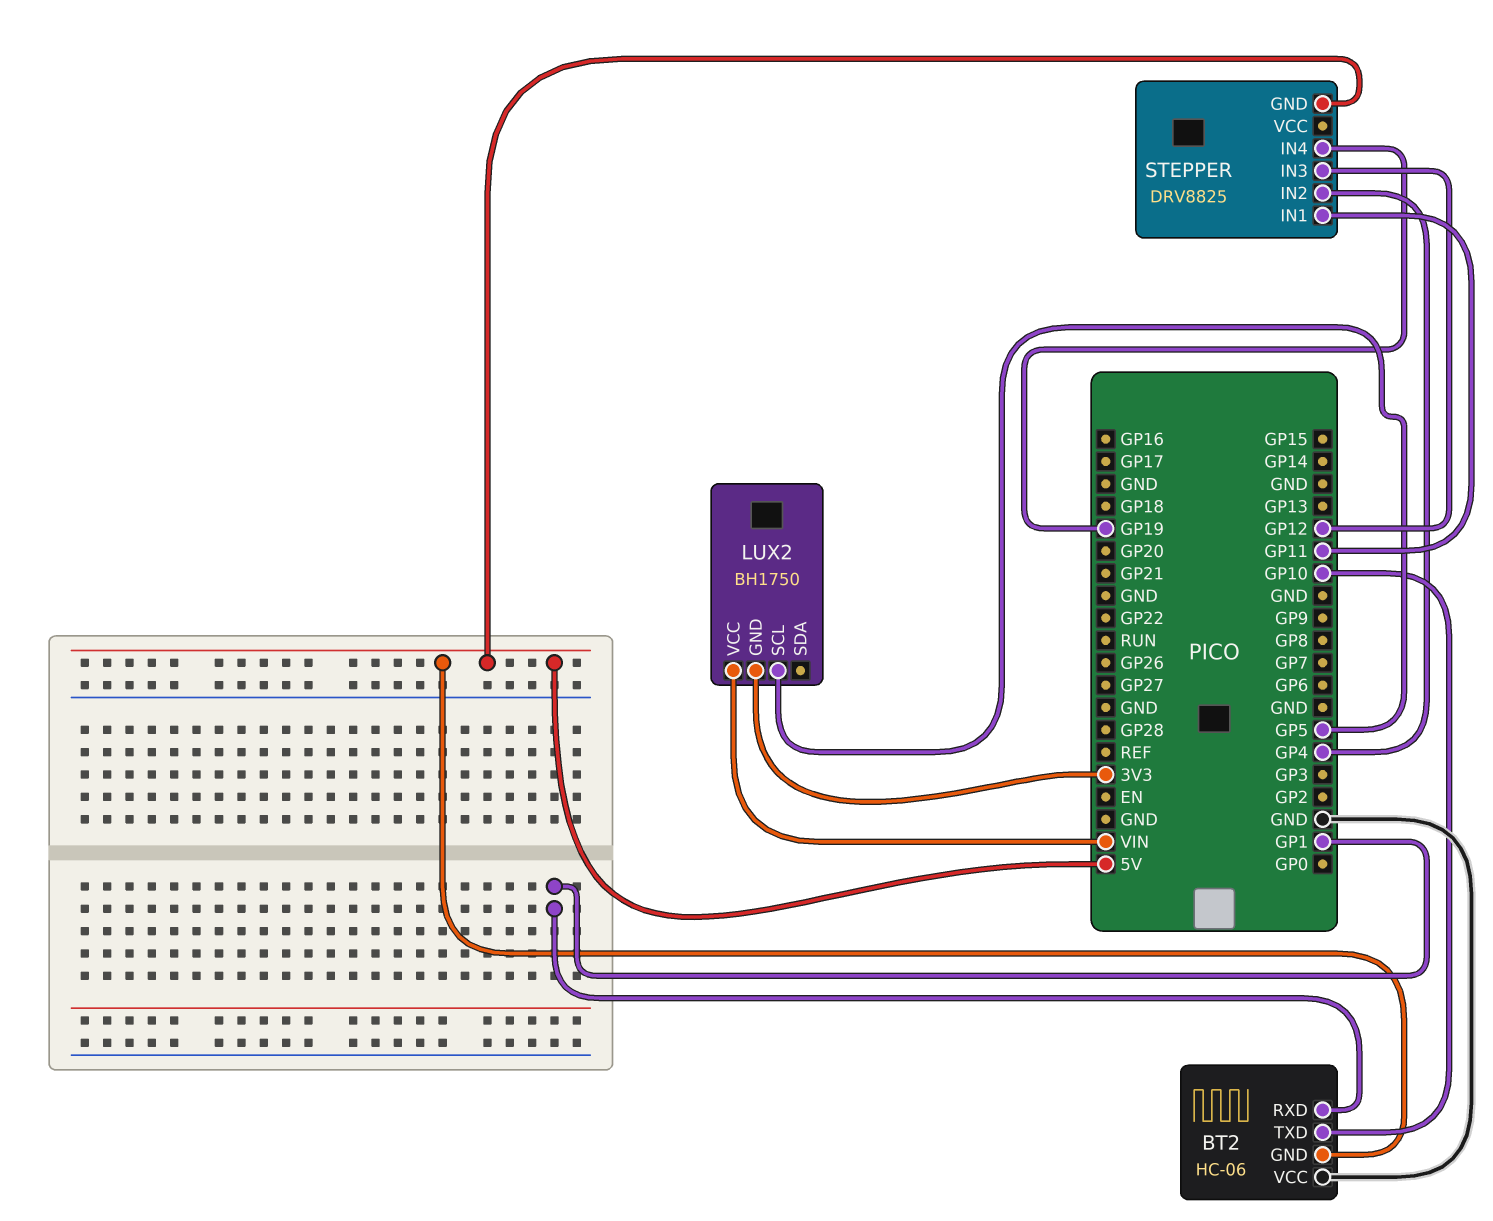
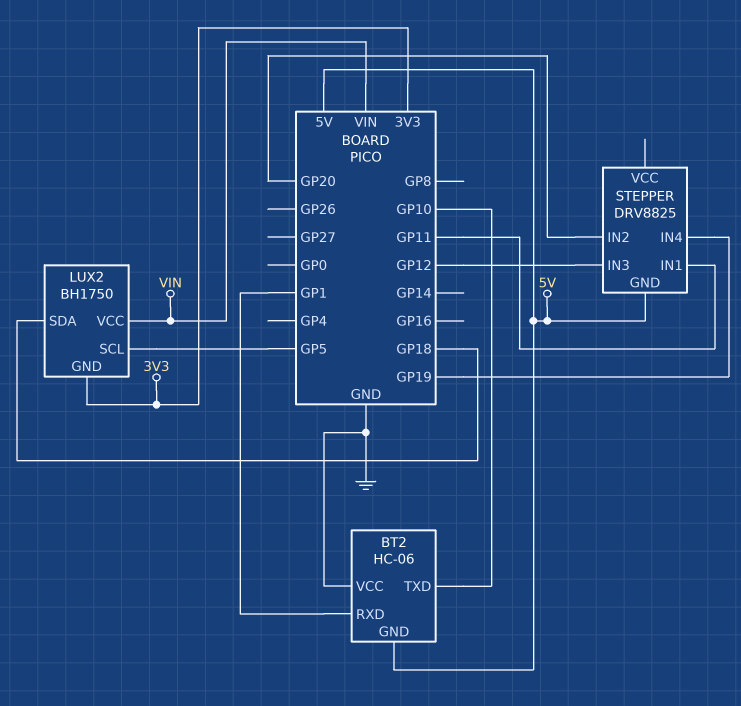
LUX2 pin SDA: none -> GP18
STEPPER pin IN2: GP4 -> GP20

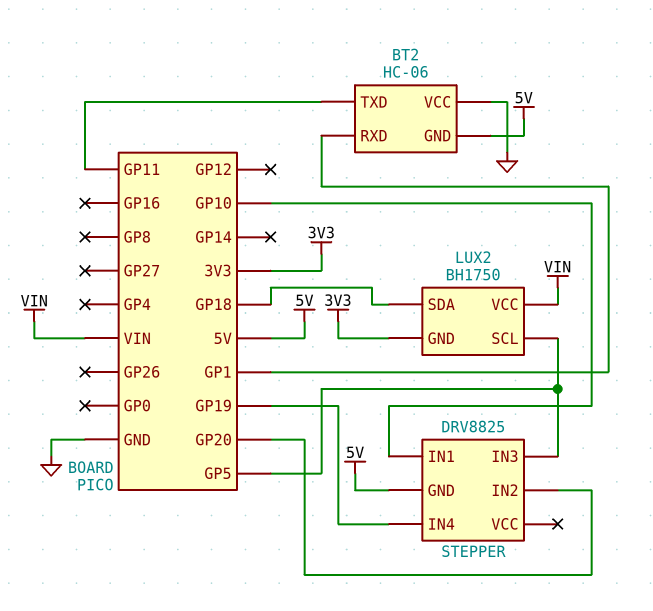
BT2 pin TXD: GP10 -> GP11
STEPPER pin IN1: GP11 -> GP10
STEPPER pin IN3: GP12 -> GP5

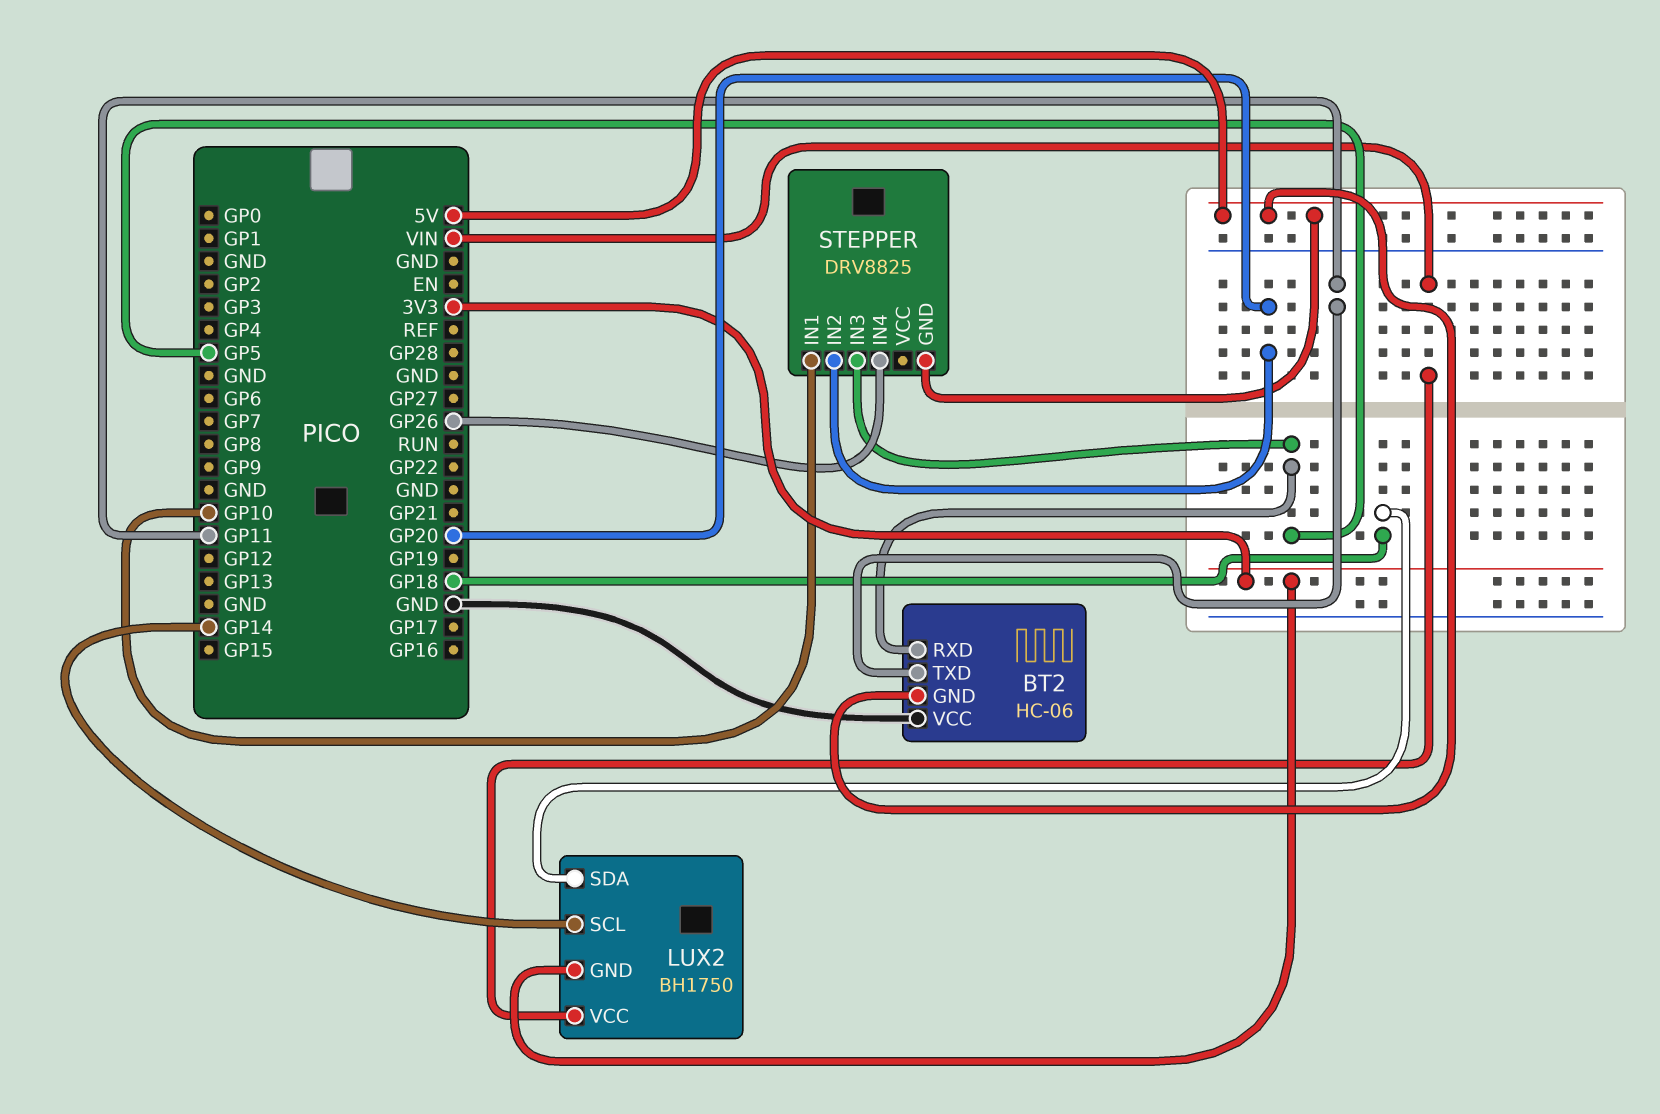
BT2 pin RXD: GP1 -> GP5
LUX2 pin SCL: GP5 -> GP14
STEPPER pin IN4: GP19 -> GP26

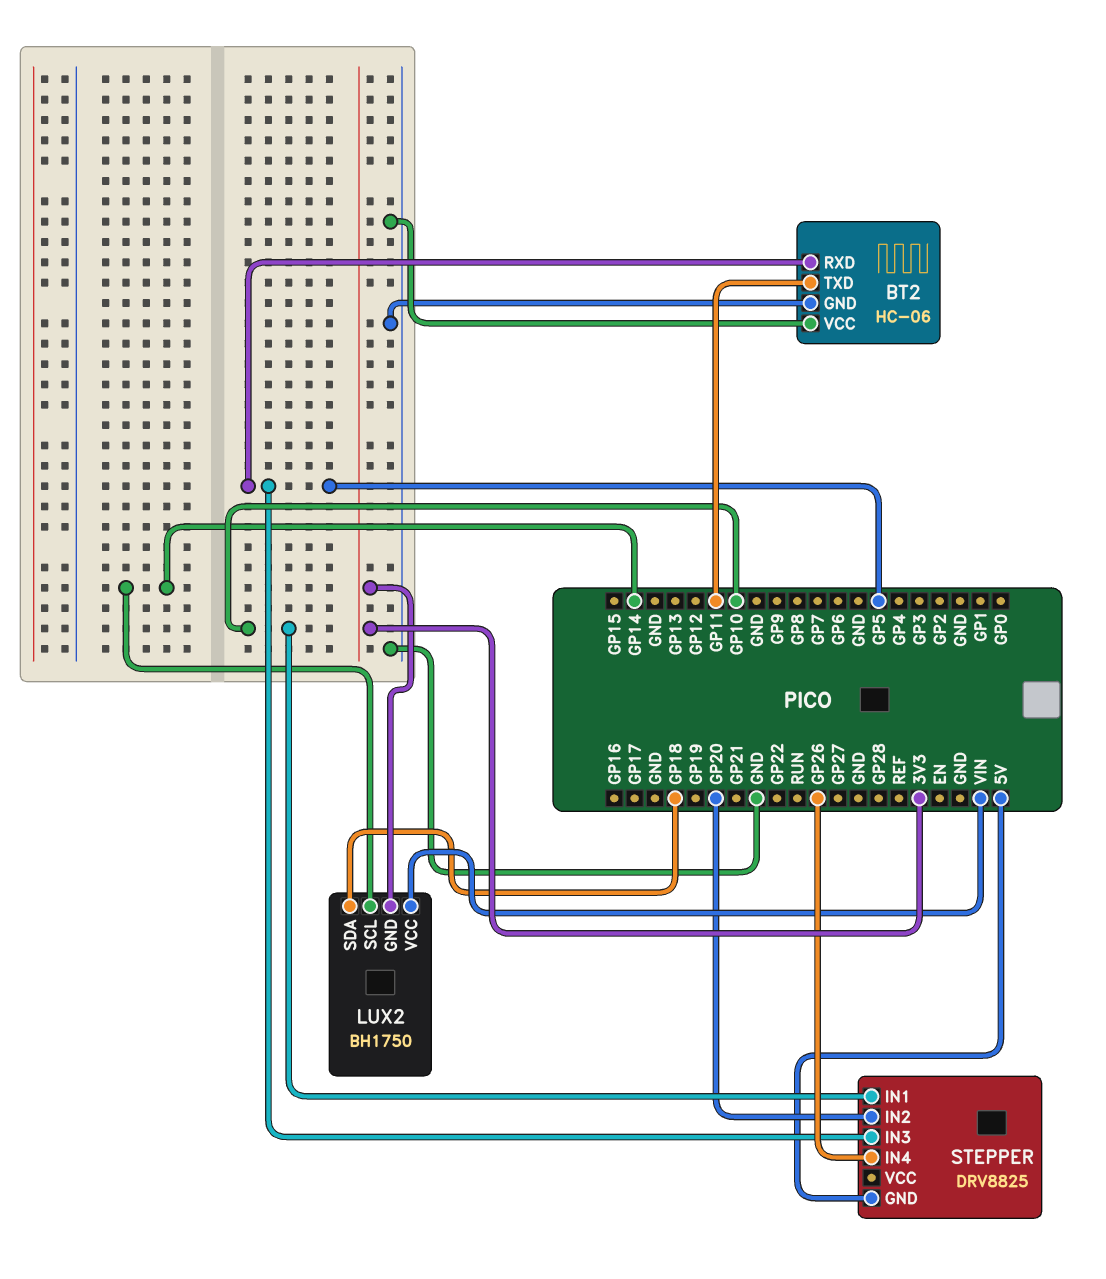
BT2 pin GND: 5V -> GND

